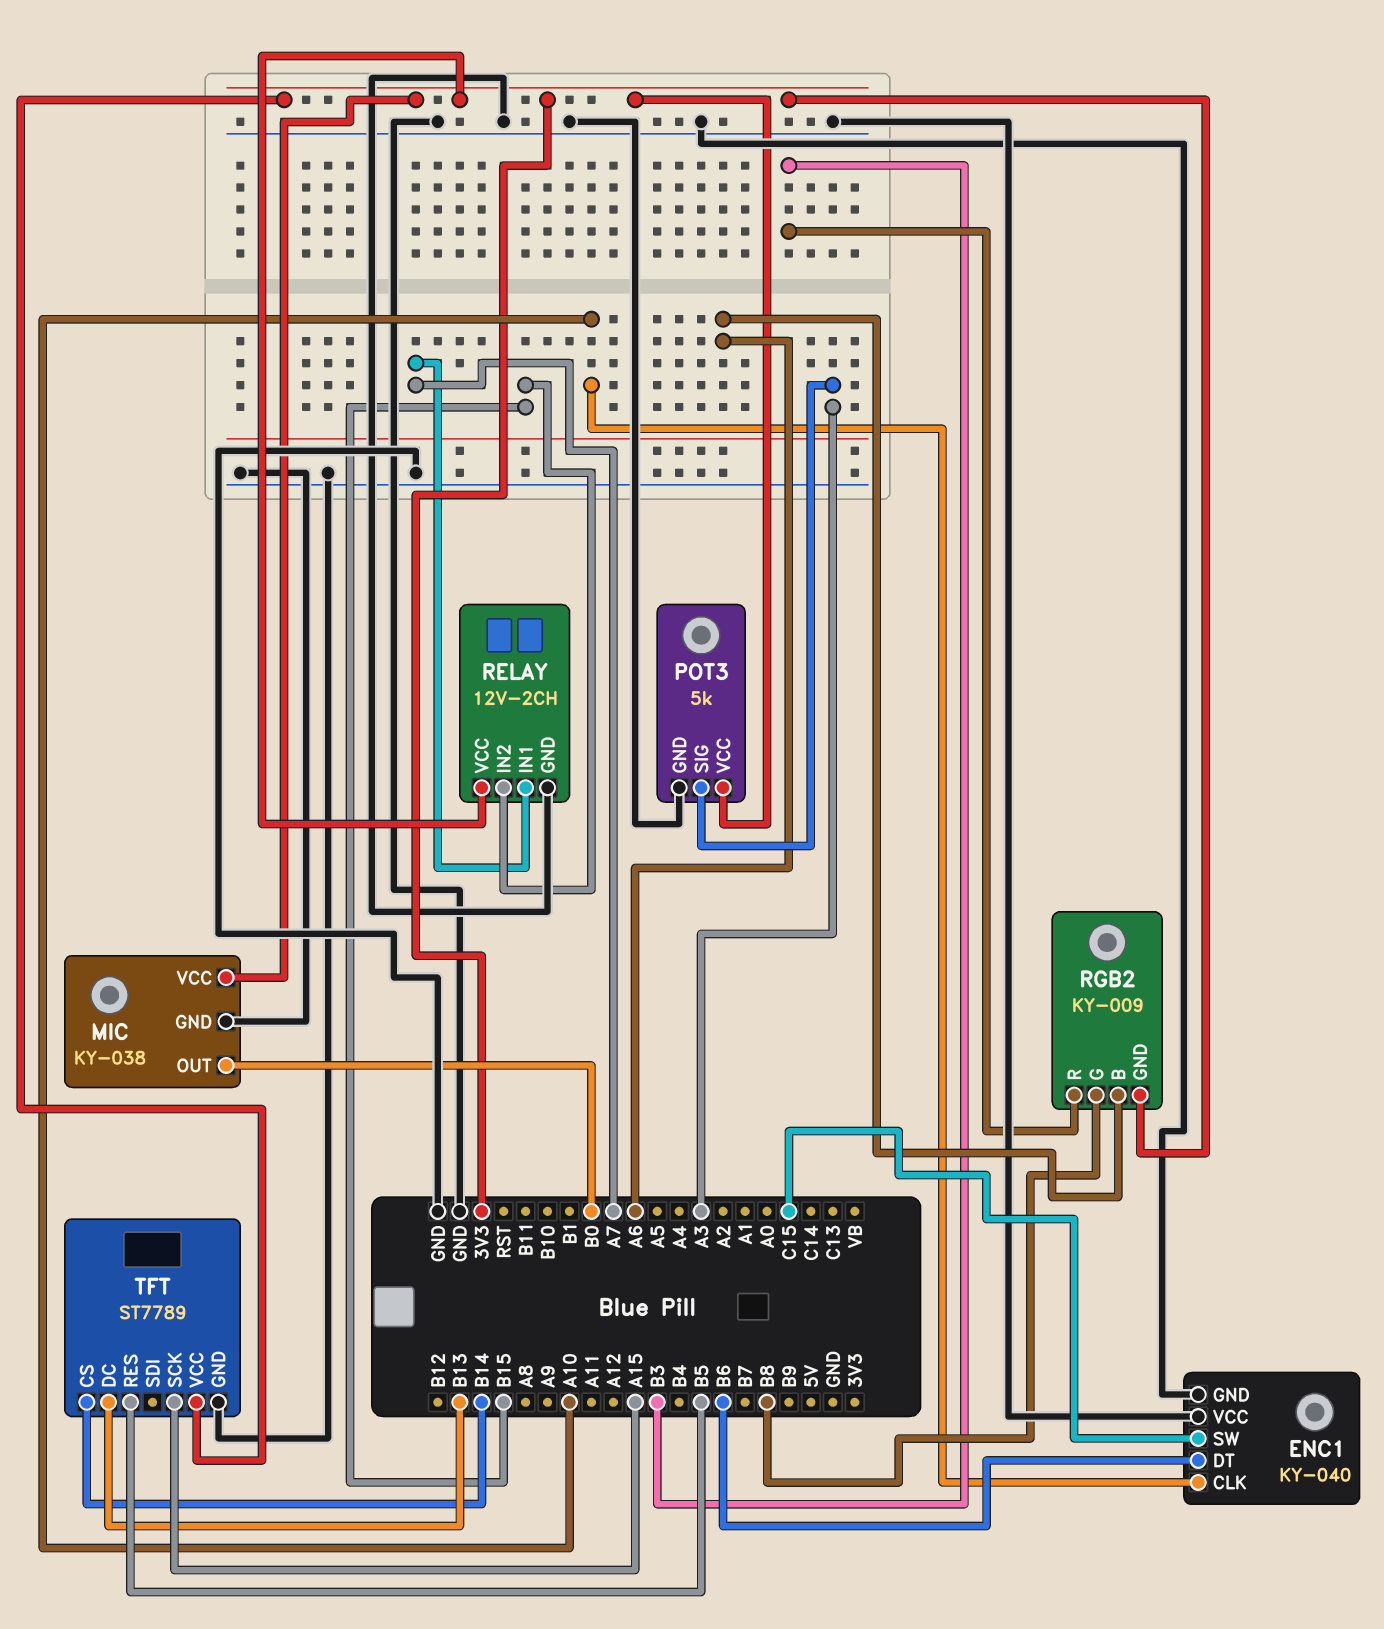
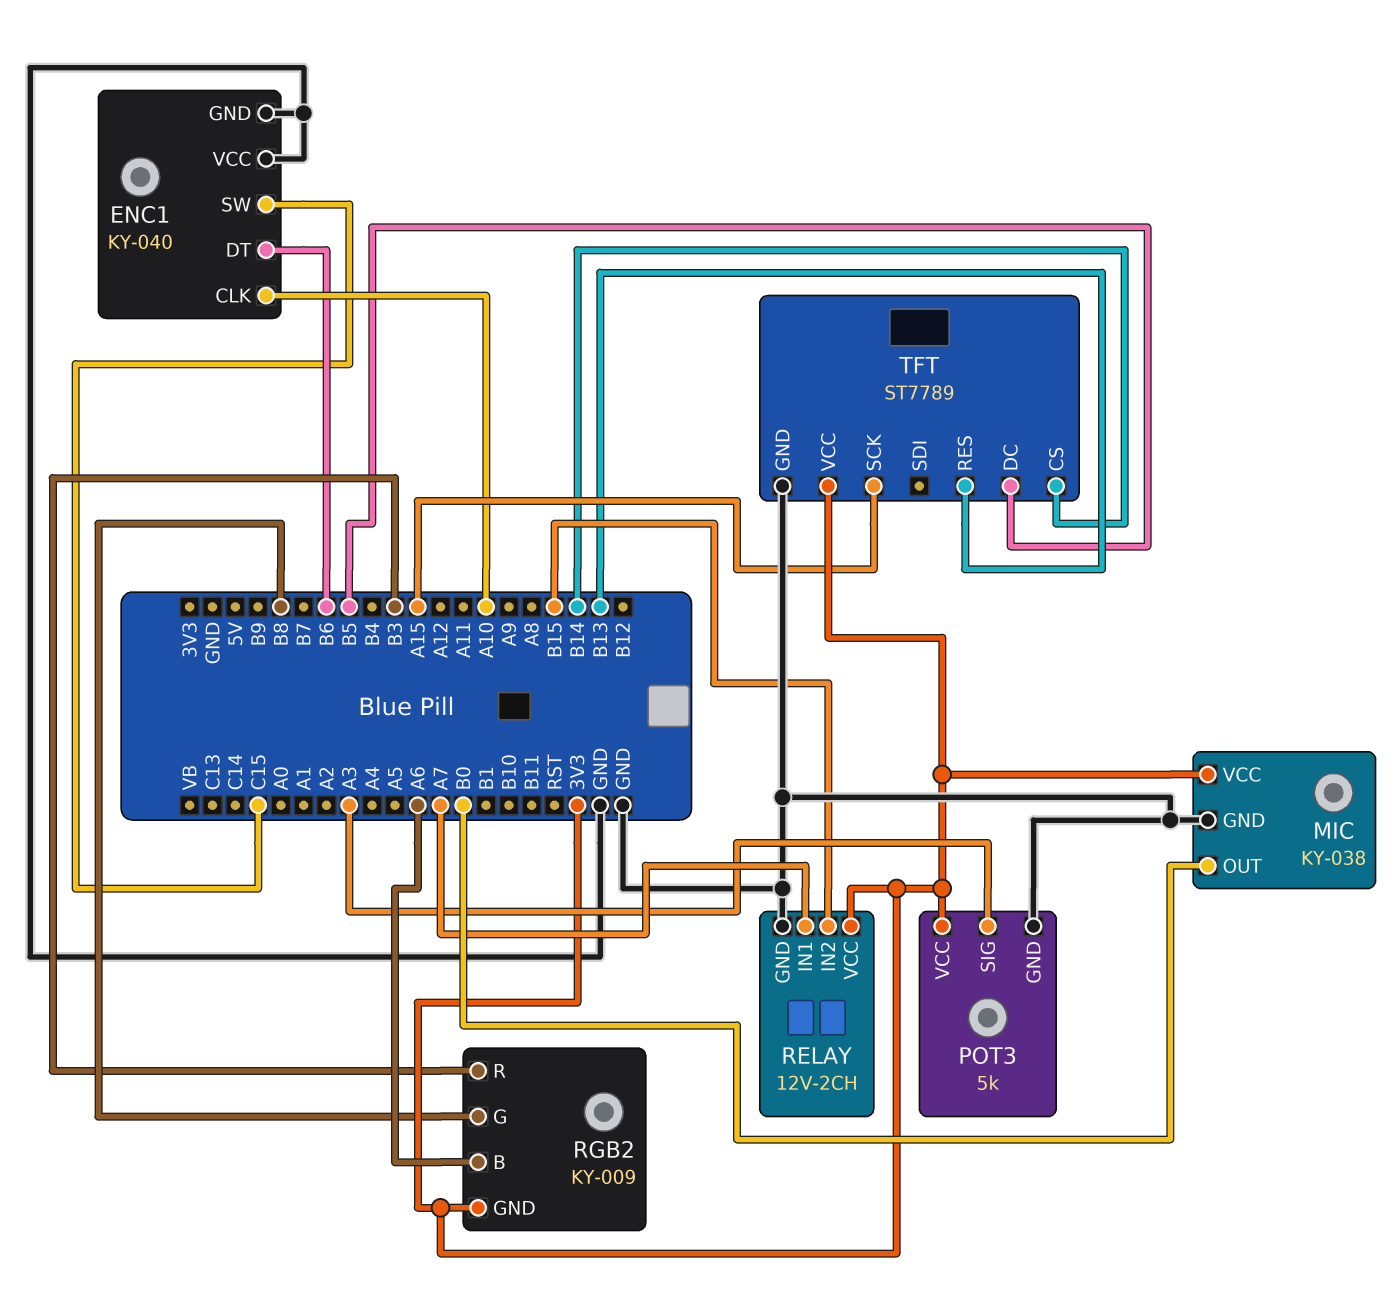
TFT pin DC: B13 -> B5
TFT pin RES: B5 -> B13

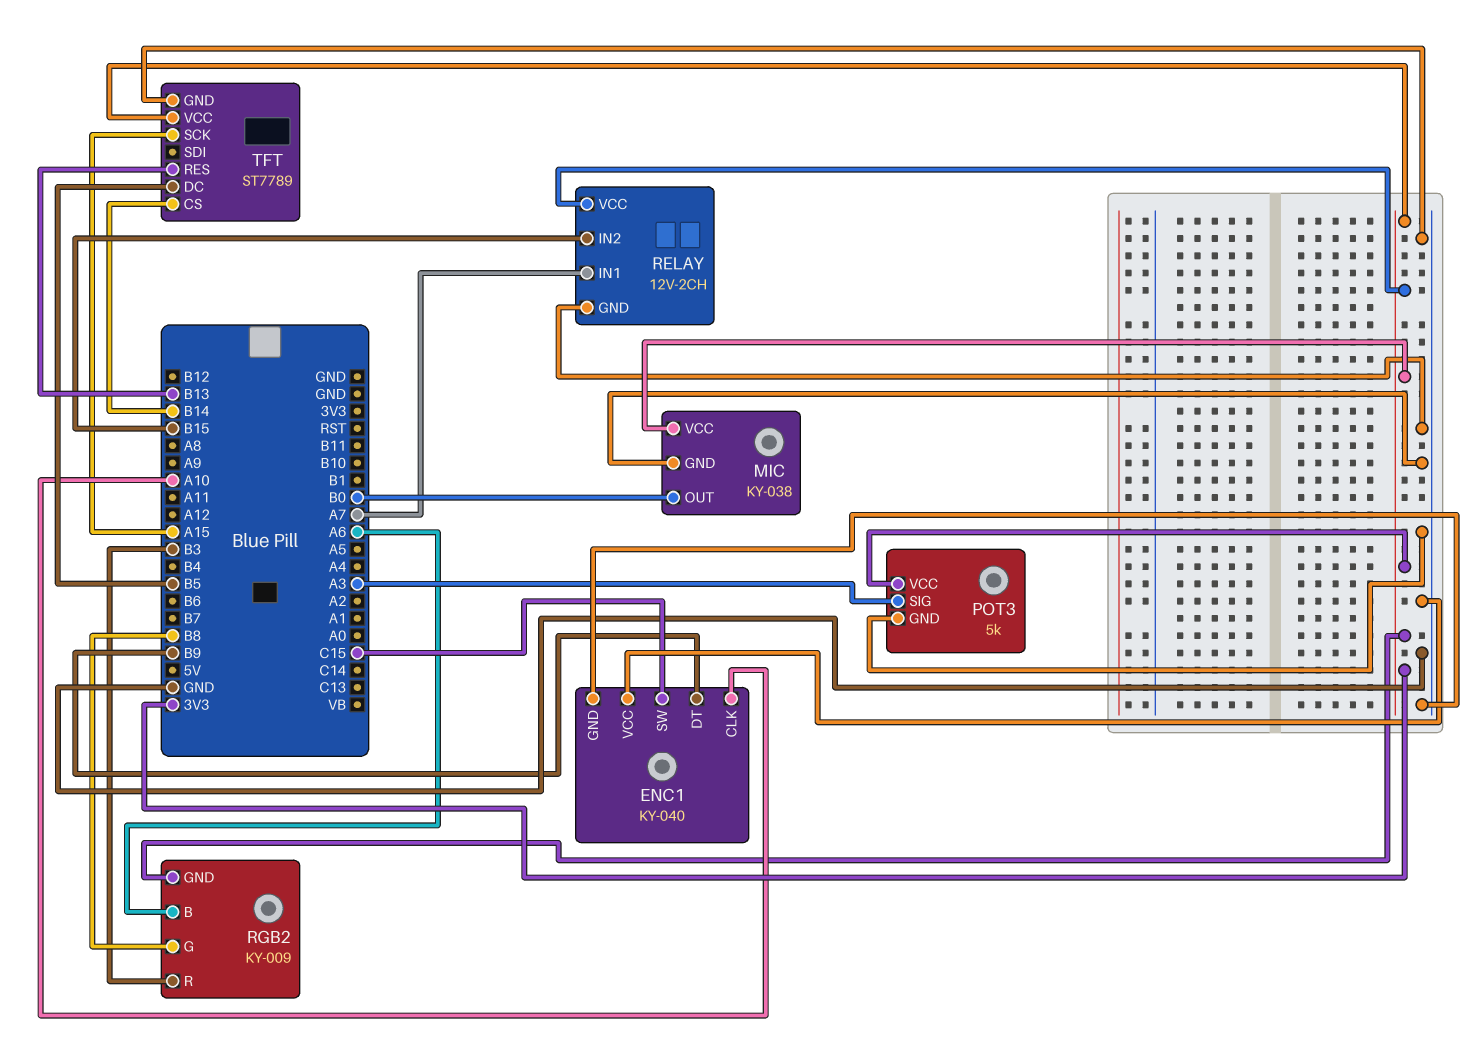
ENC1 pin DT: B6 -> B9

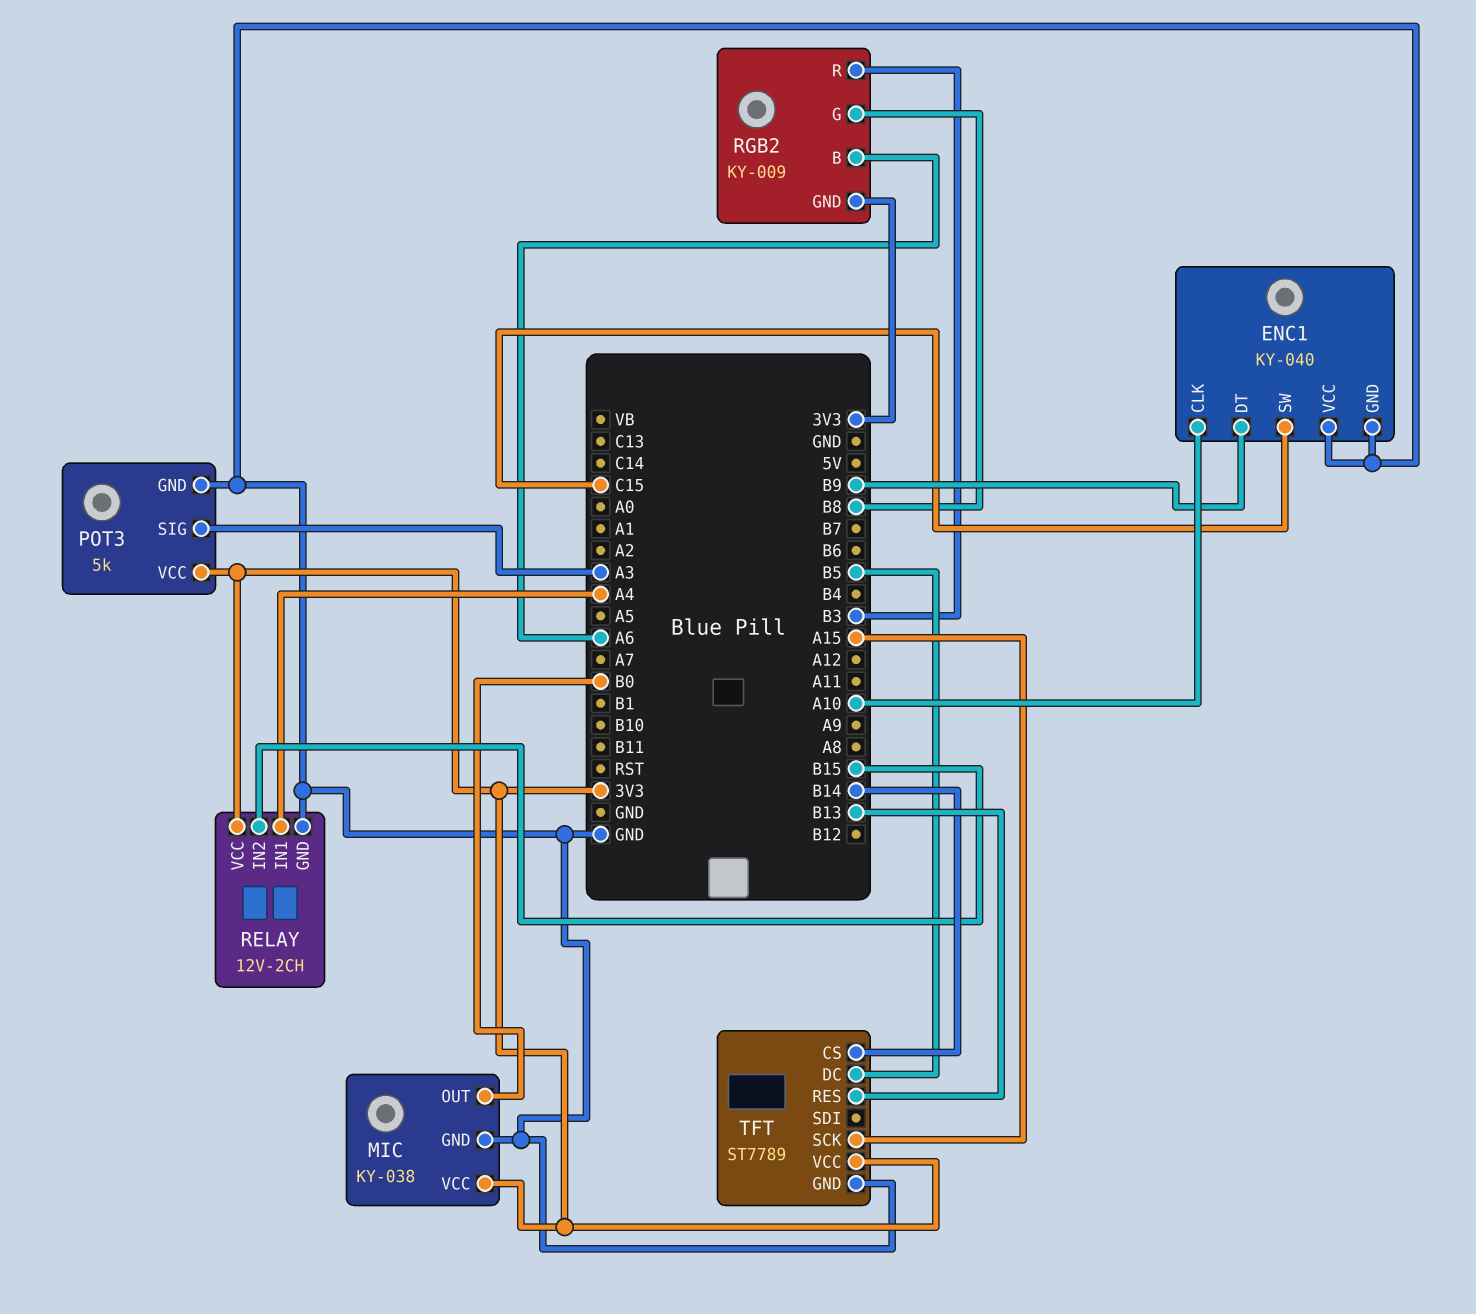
RELAY pin IN1: A7 -> A4

